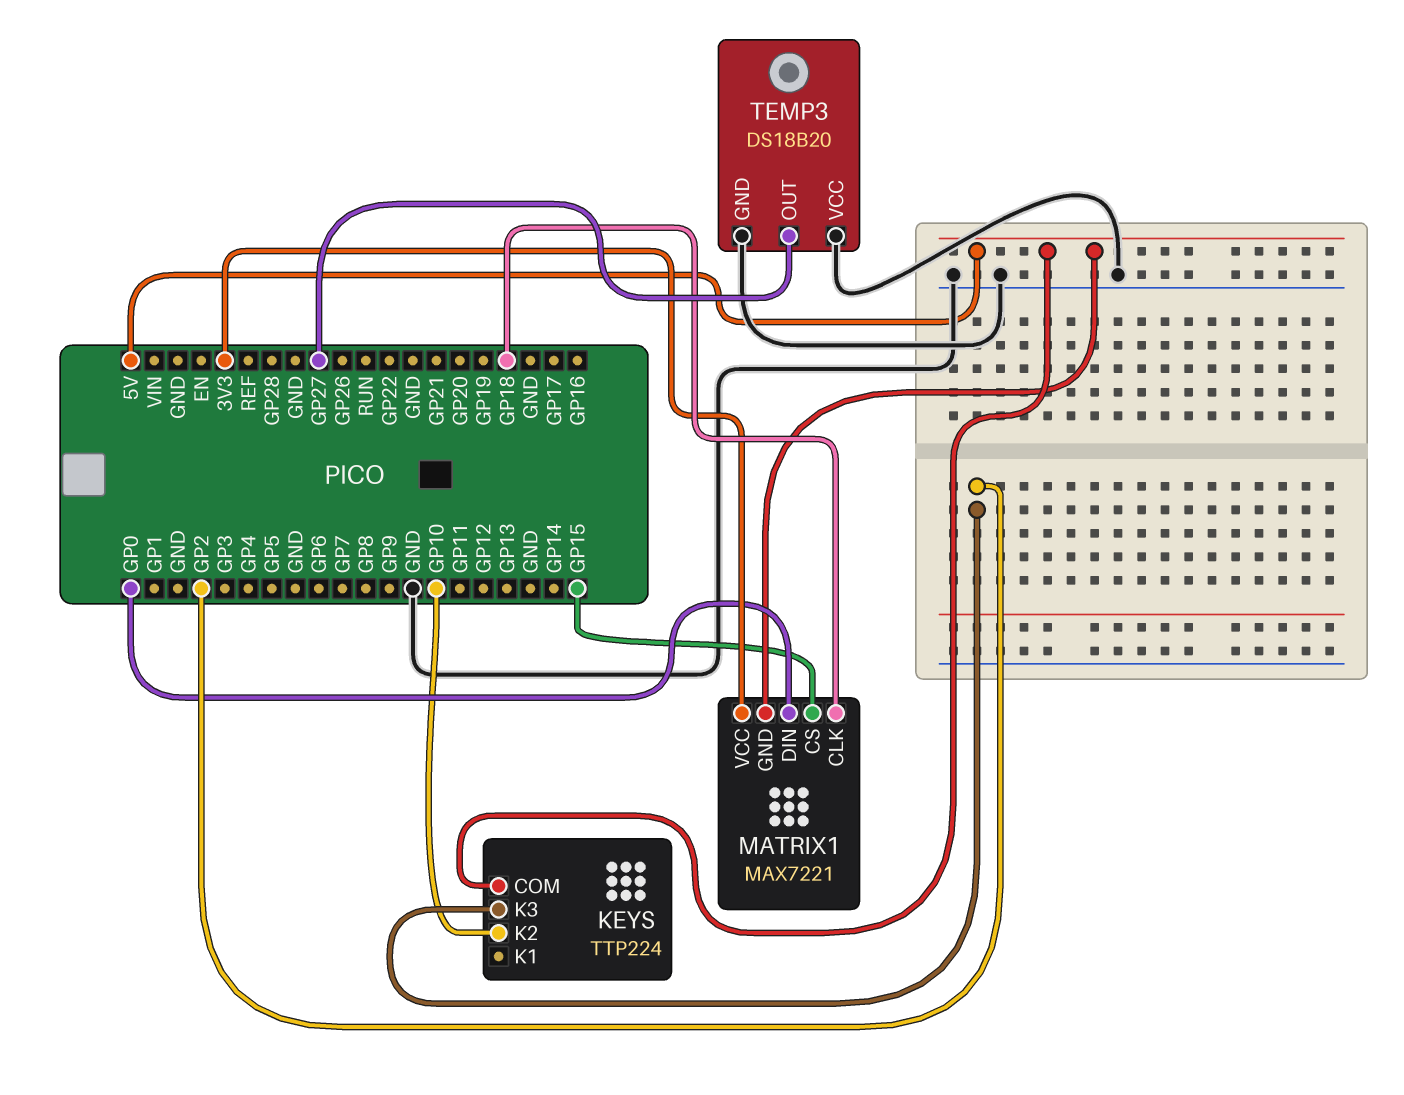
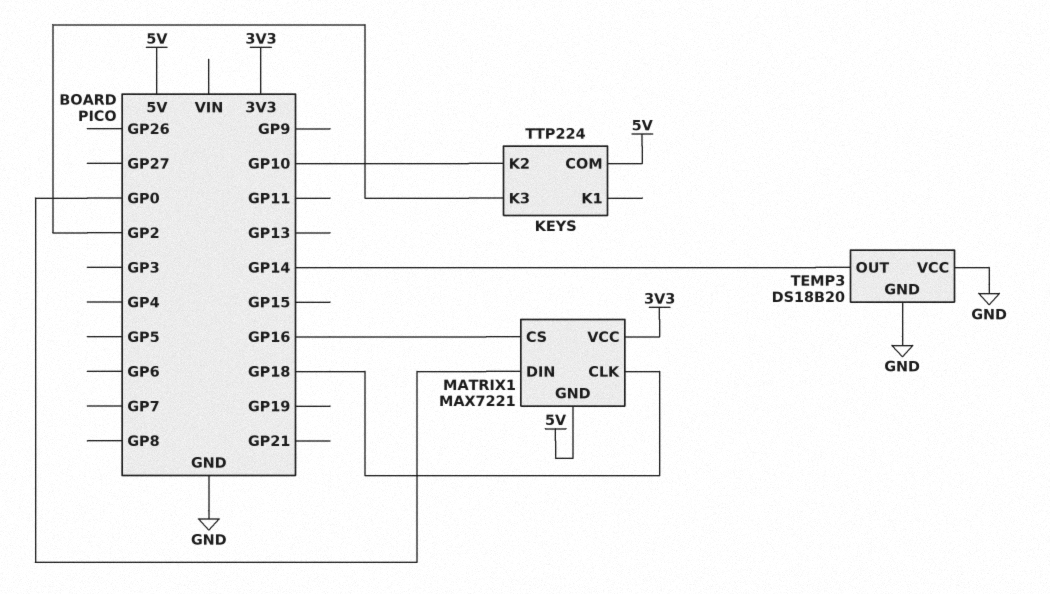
MATRIX1 pin CS: GP15 -> GP16
TEMP3 pin OUT: GP27 -> GP14

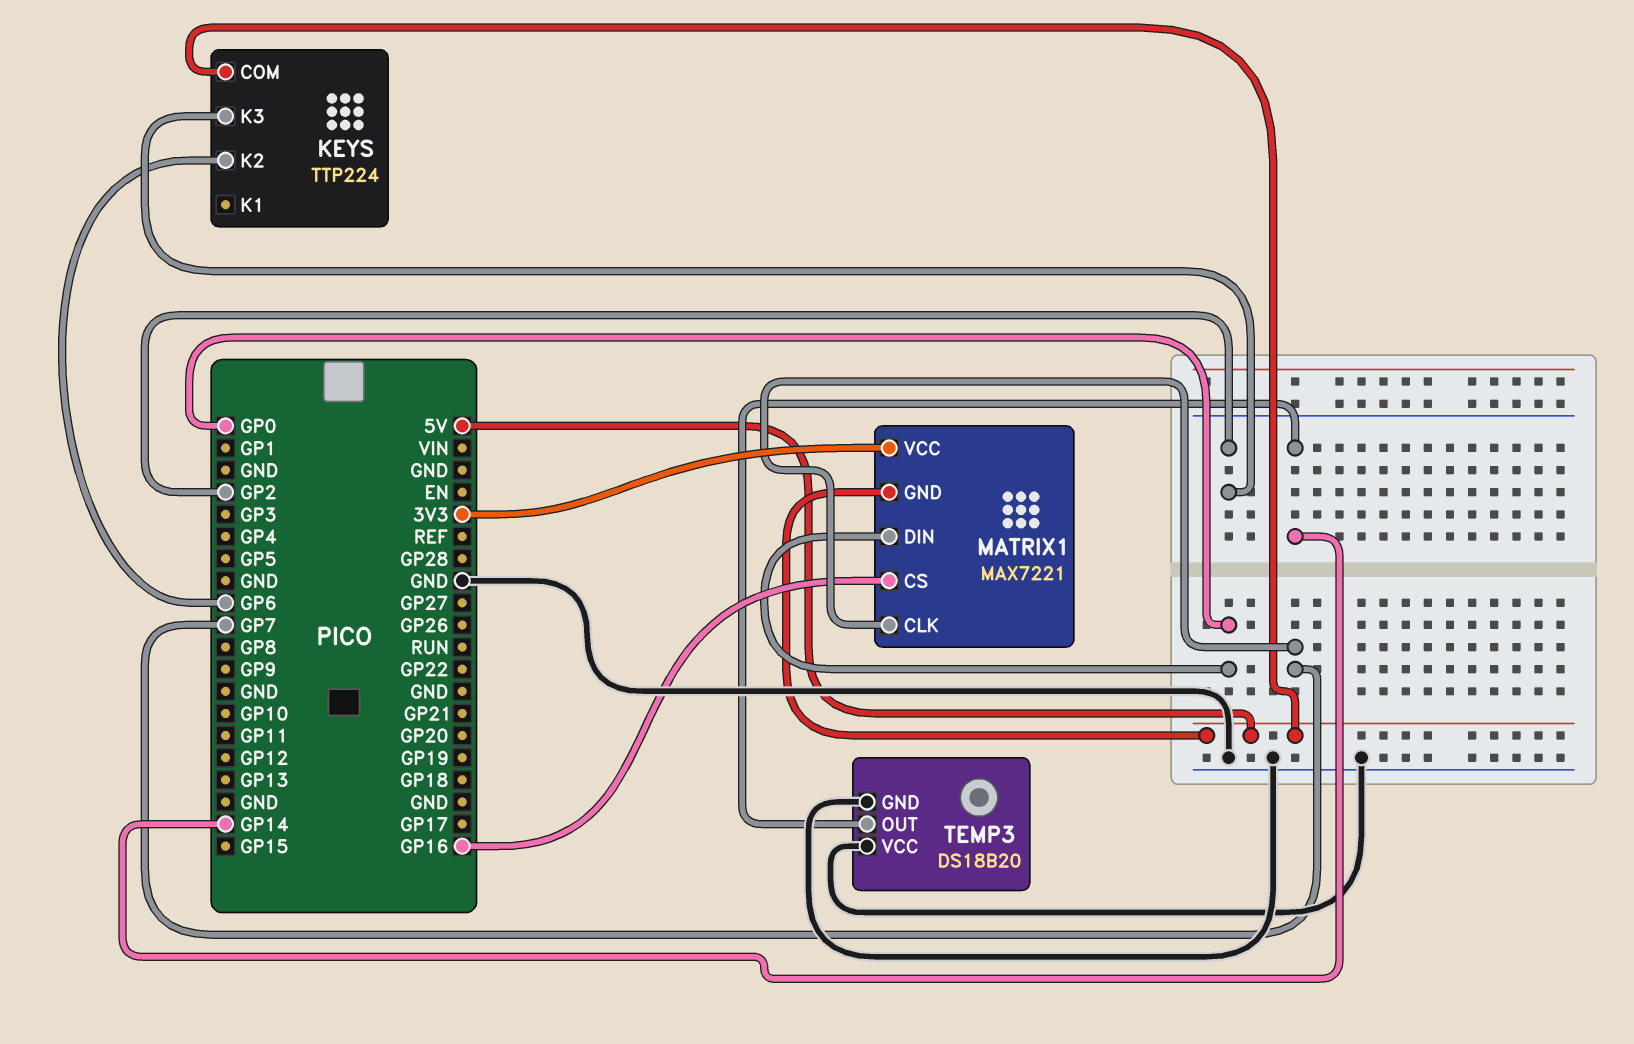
KEYS pin K2: GP10 -> GP6
MATRIX1 pin CLK: GP18 -> GP7

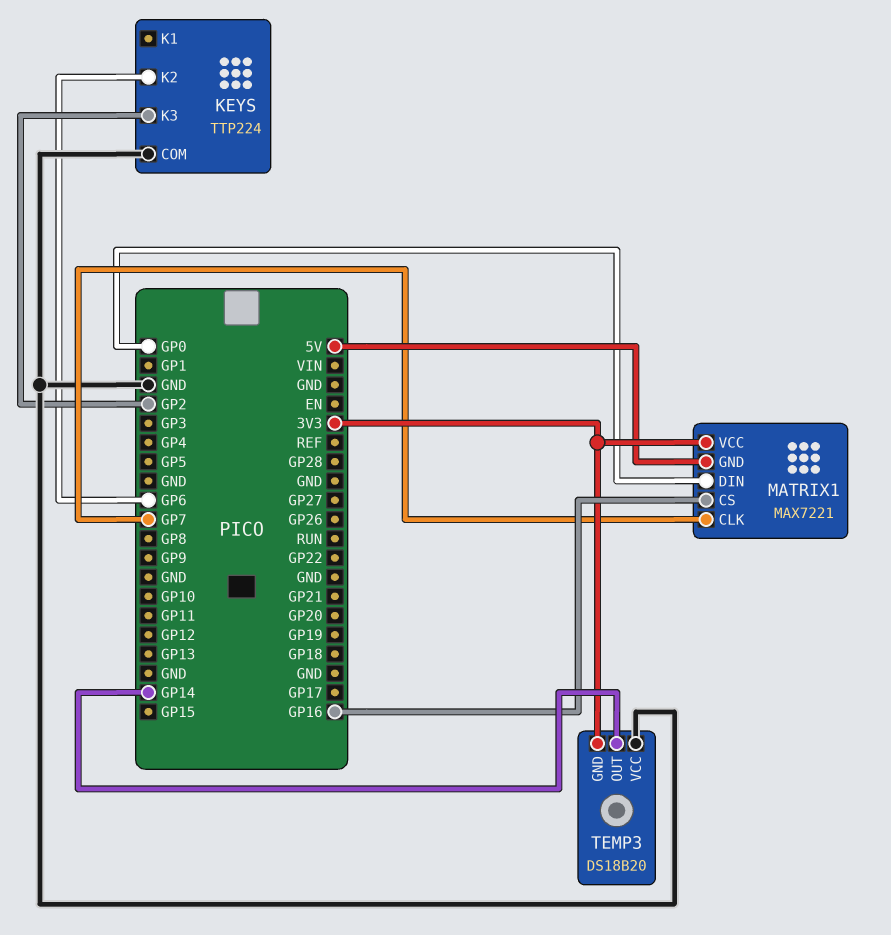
KEYS pin COM: 5V -> GND
TEMP3 pin GND: GND -> 3V3

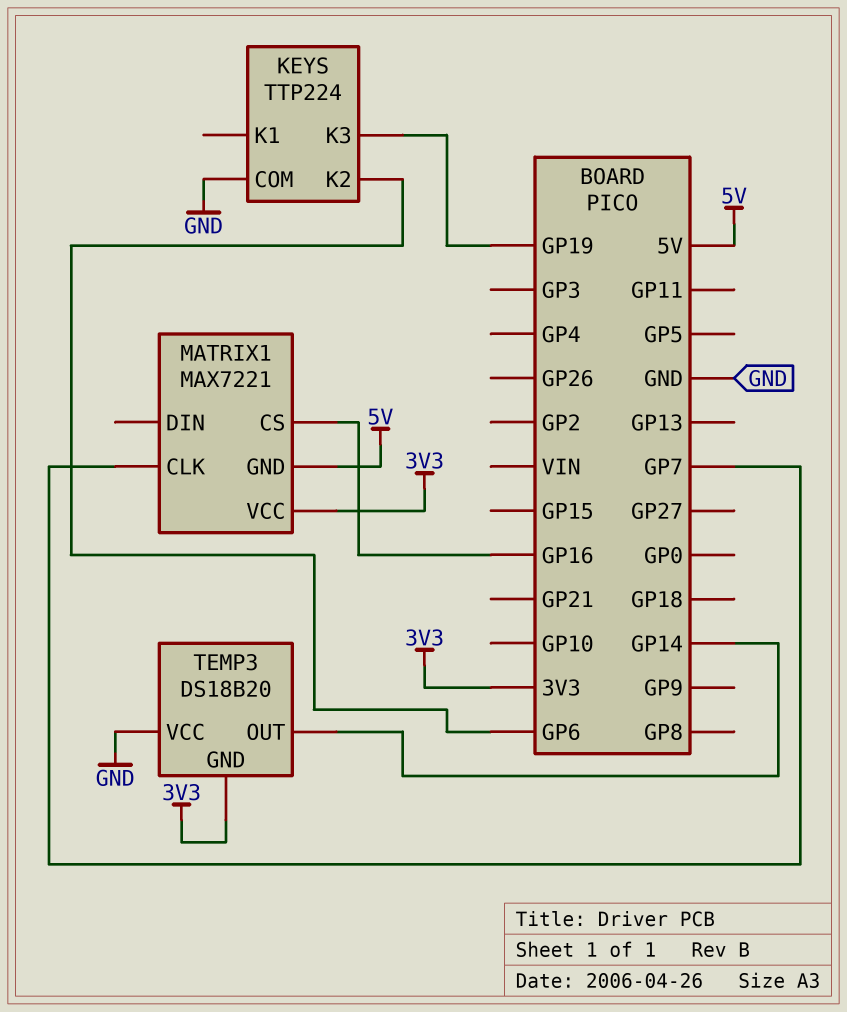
KEYS pin K3: GP2 -> GP19
MATRIX1 pin DIN: GP0 -> none

